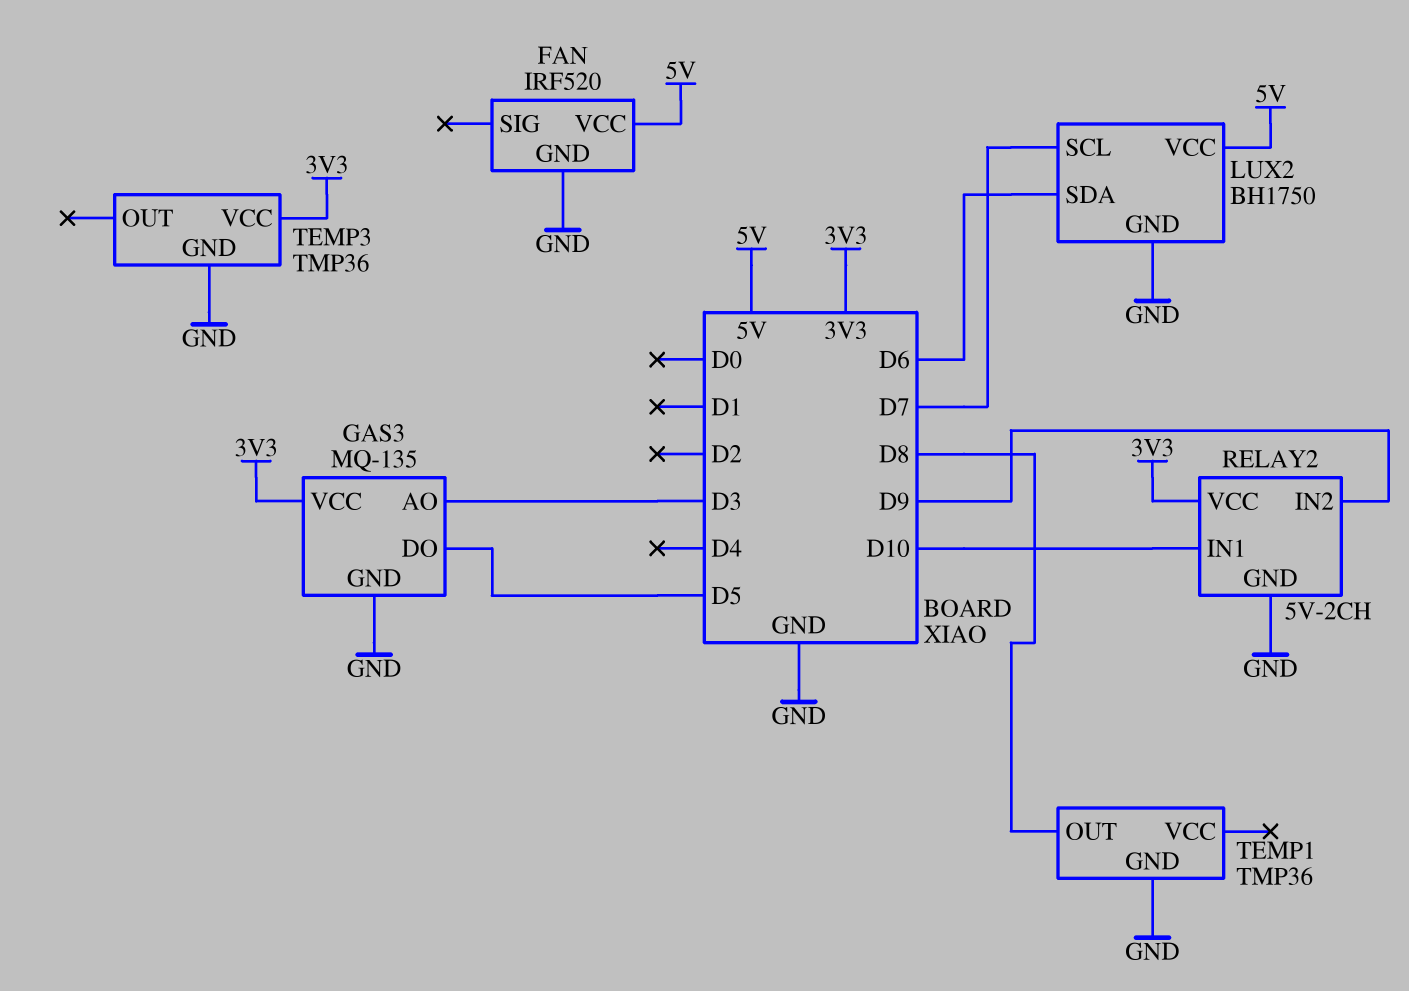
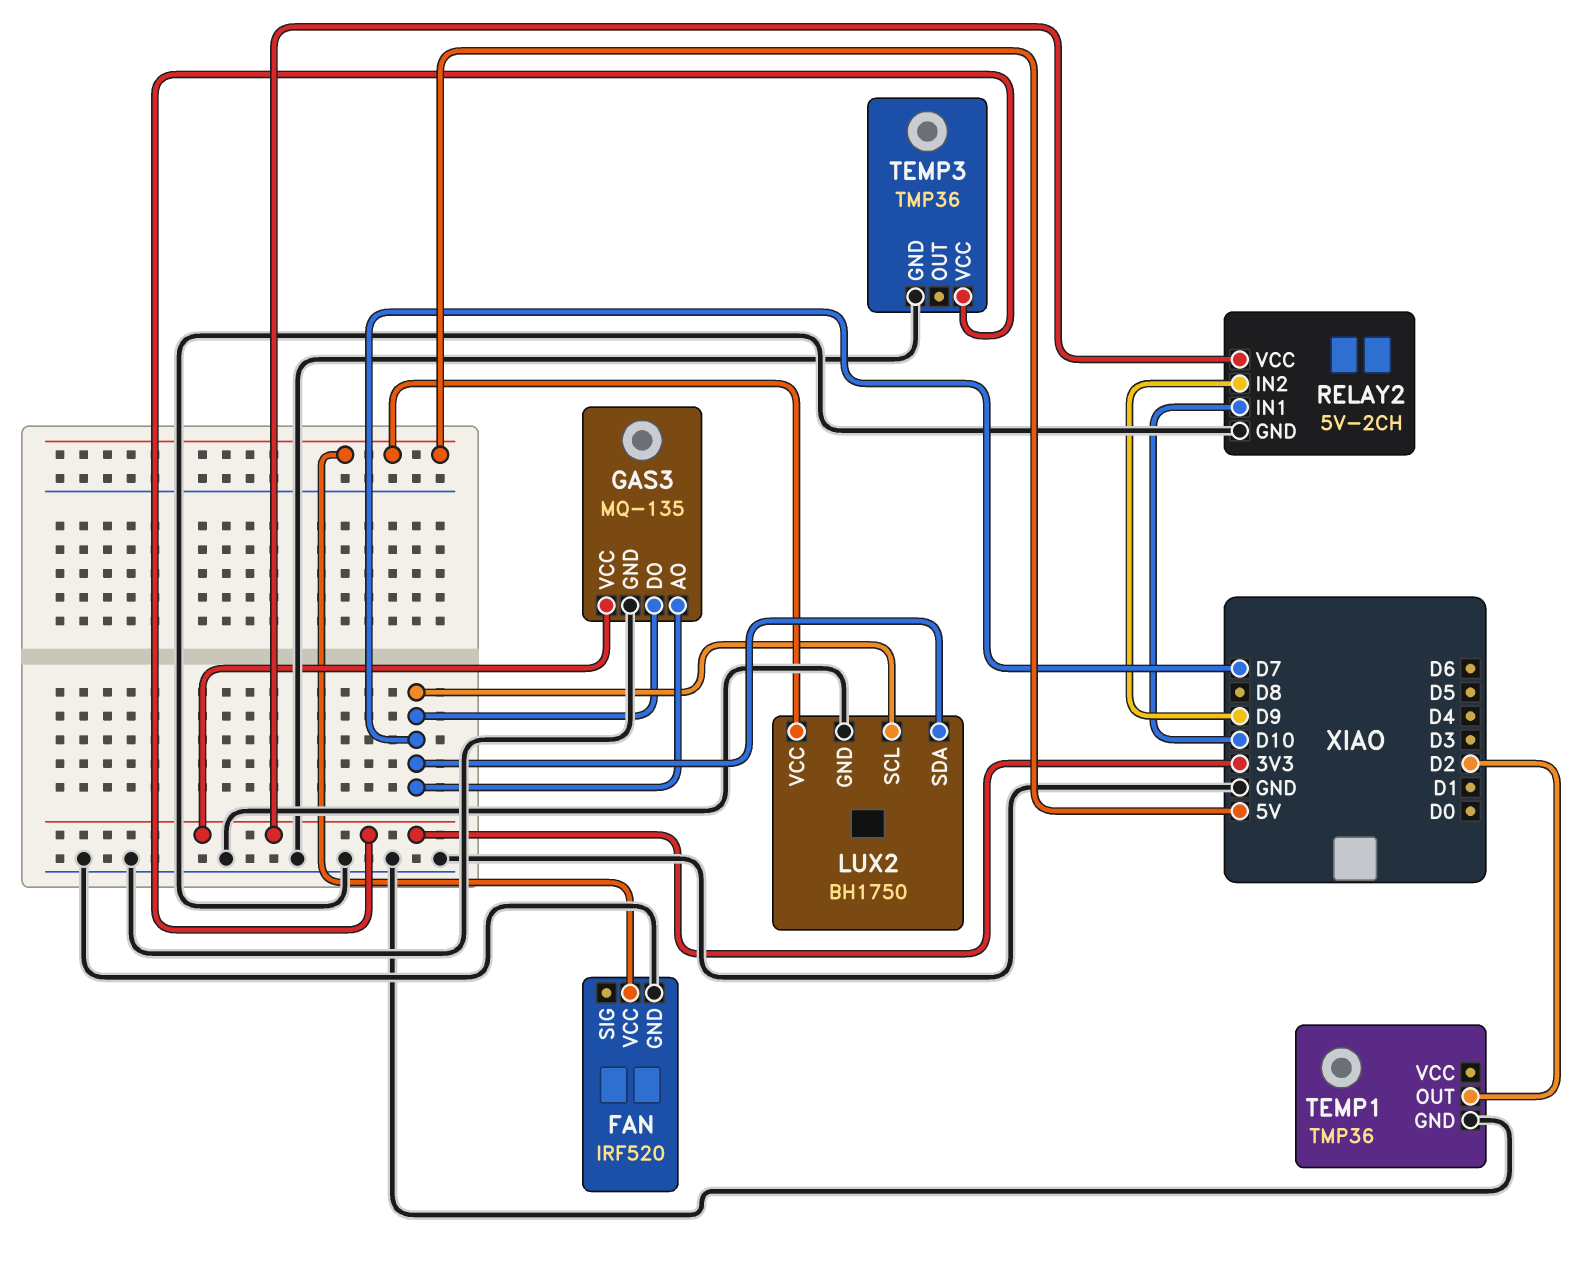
GAS3 pin AO: D3 -> D7
GAS3 pin DO: D5 -> D7
LUX2 pin SDA: D6 -> D7
TEMP1 pin OUT: D8 -> D2

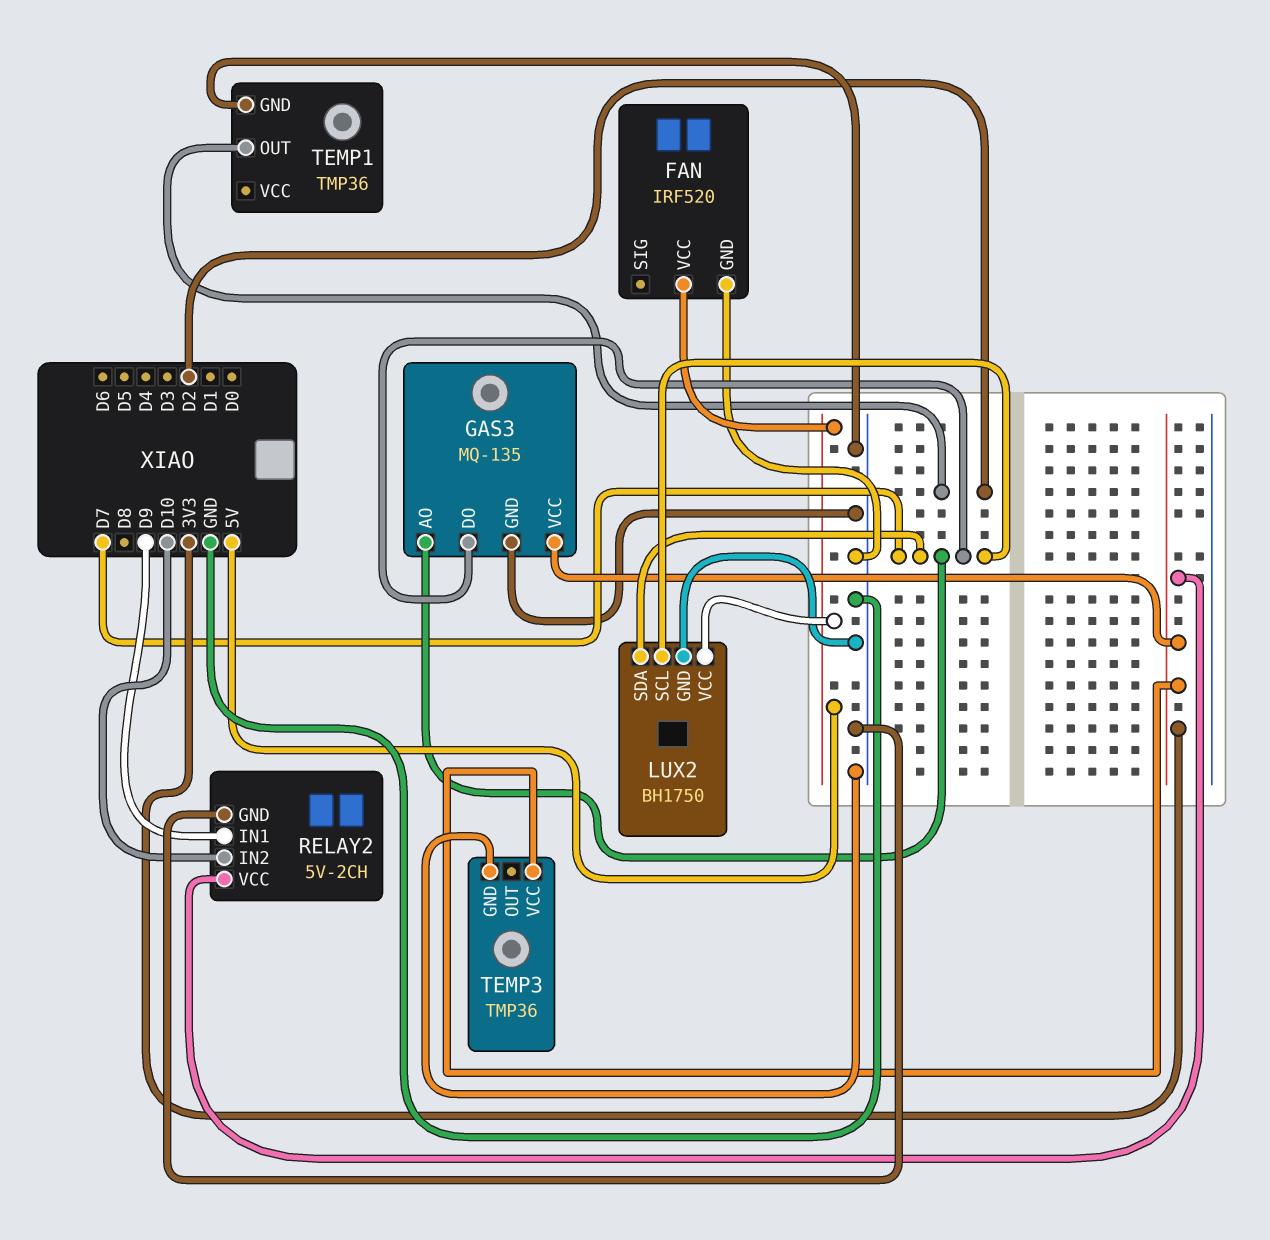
RELAY2 pin IN1: D10 -> D9
RELAY2 pin IN2: D9 -> D10

